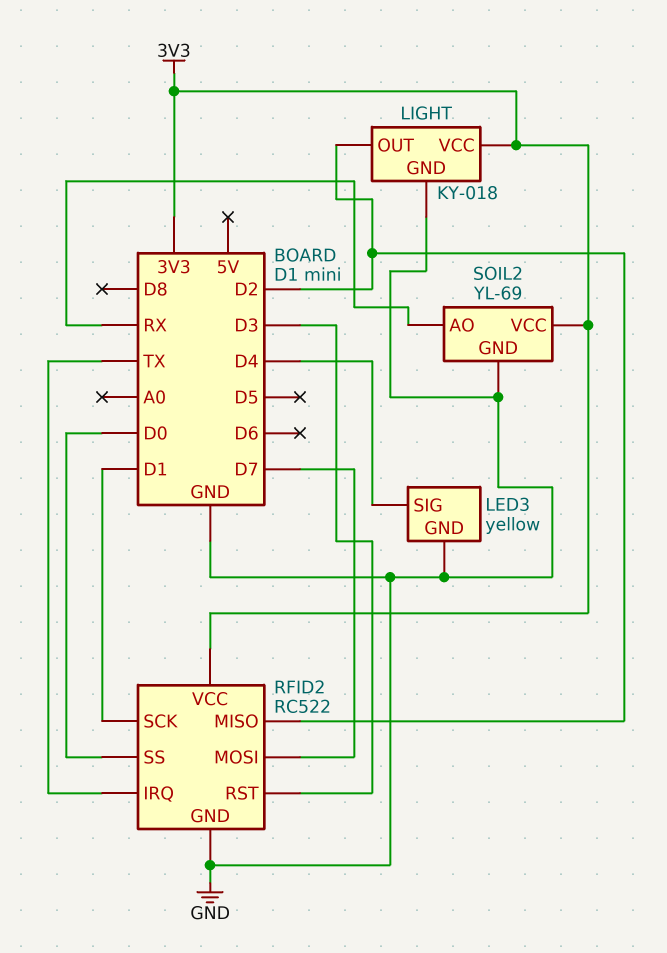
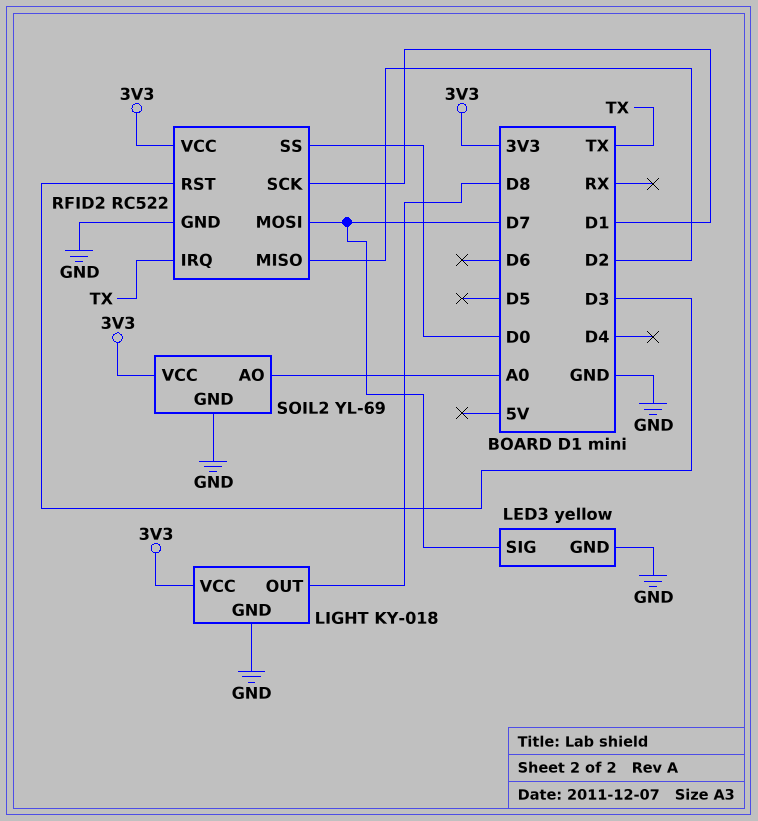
LED3 pin SIG: D4 -> D7
LIGHT pin OUT: D2 -> D8
SOIL2 pin AO: RX -> A0

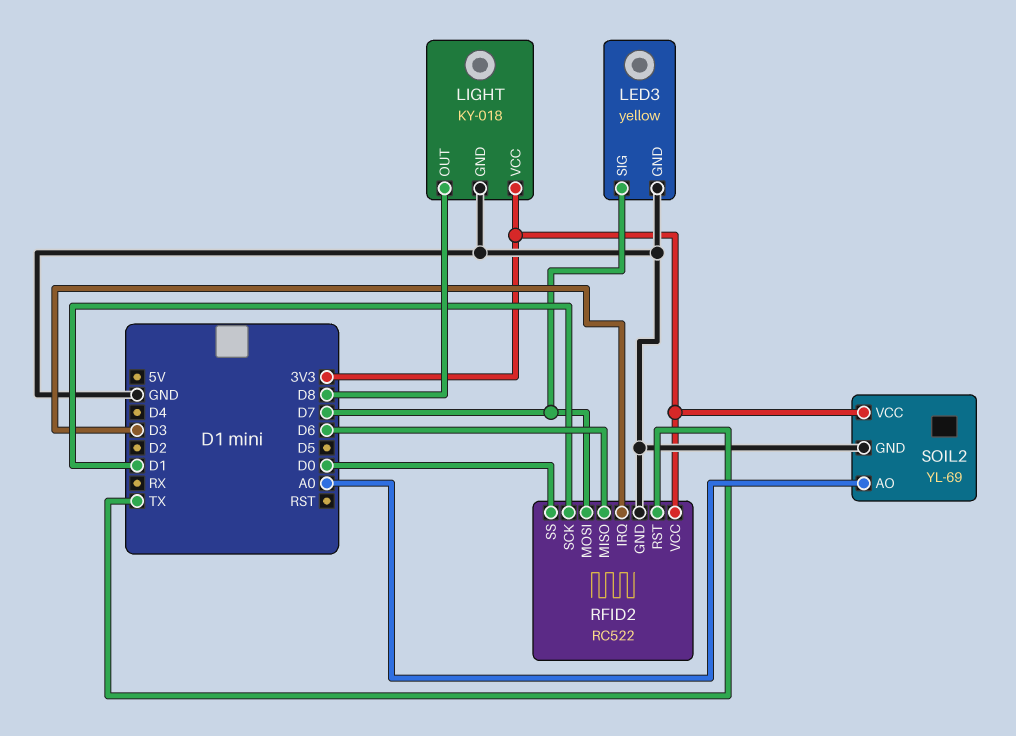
RFID2 pin IRQ: TX -> D3
RFID2 pin MISO: D2 -> D6
RFID2 pin RST: D3 -> TX

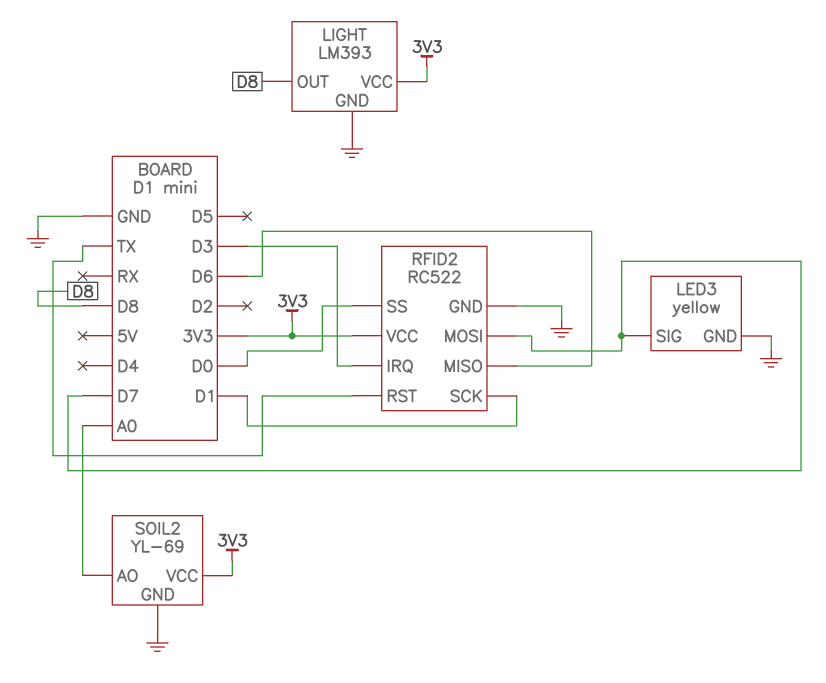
LIGHT: KY-018 -> LM393

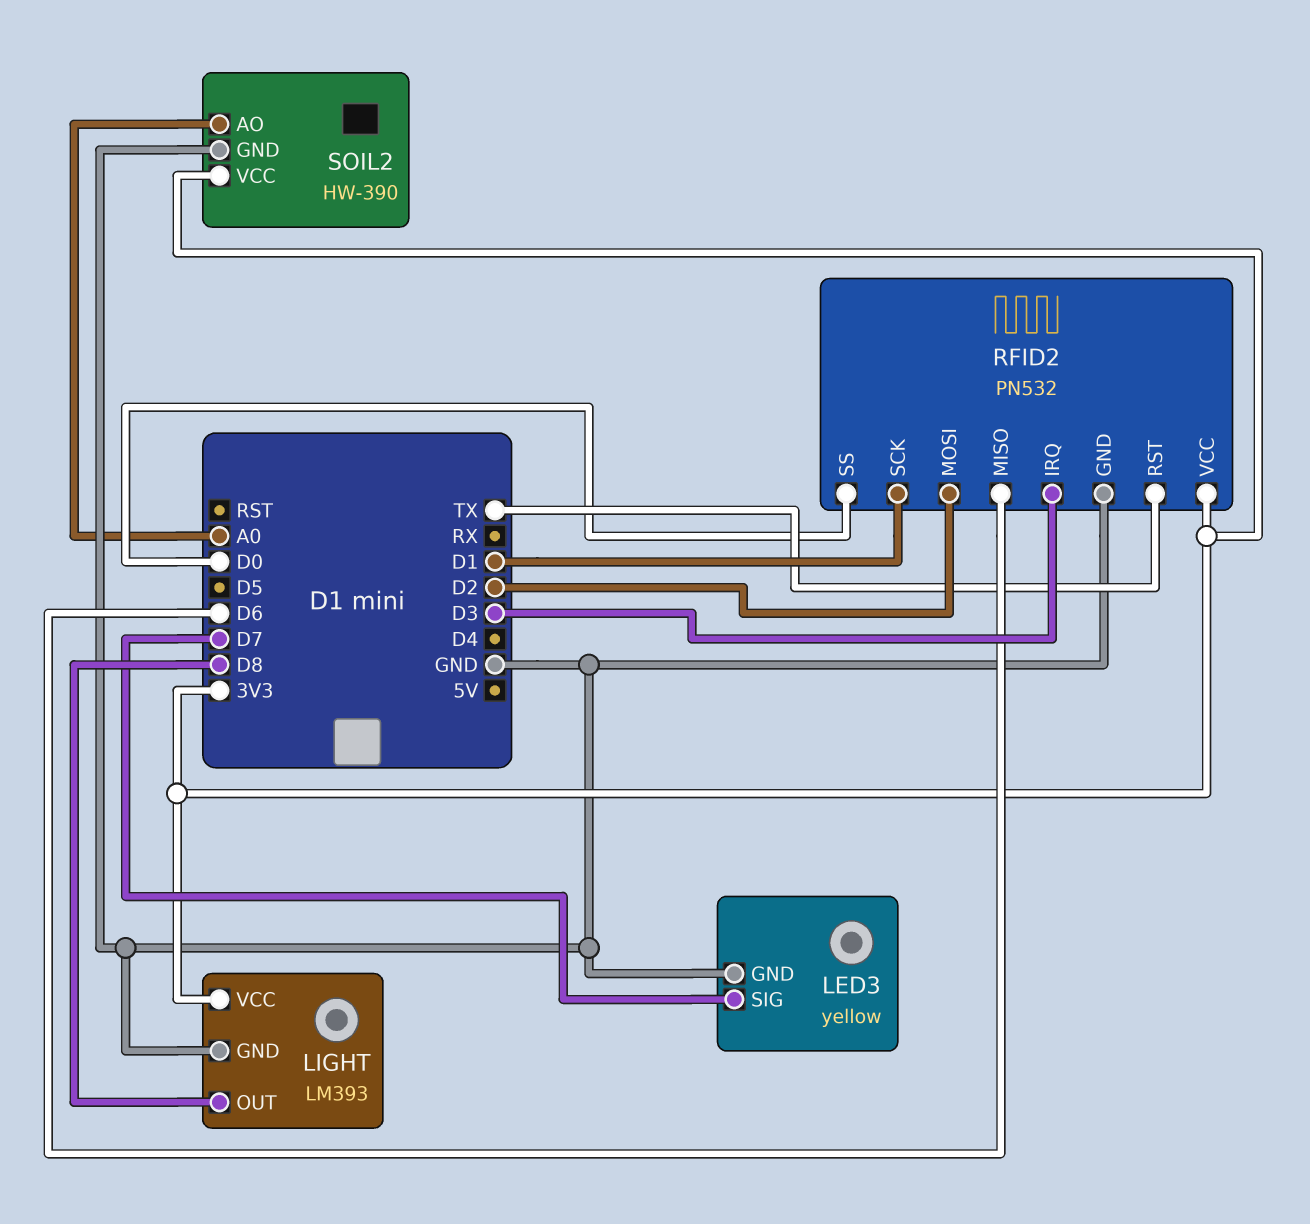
RFID2: RC522 -> PN532
RFID2 pin MOSI: D7 -> D2
SOIL2: YL-69 -> HW-390

